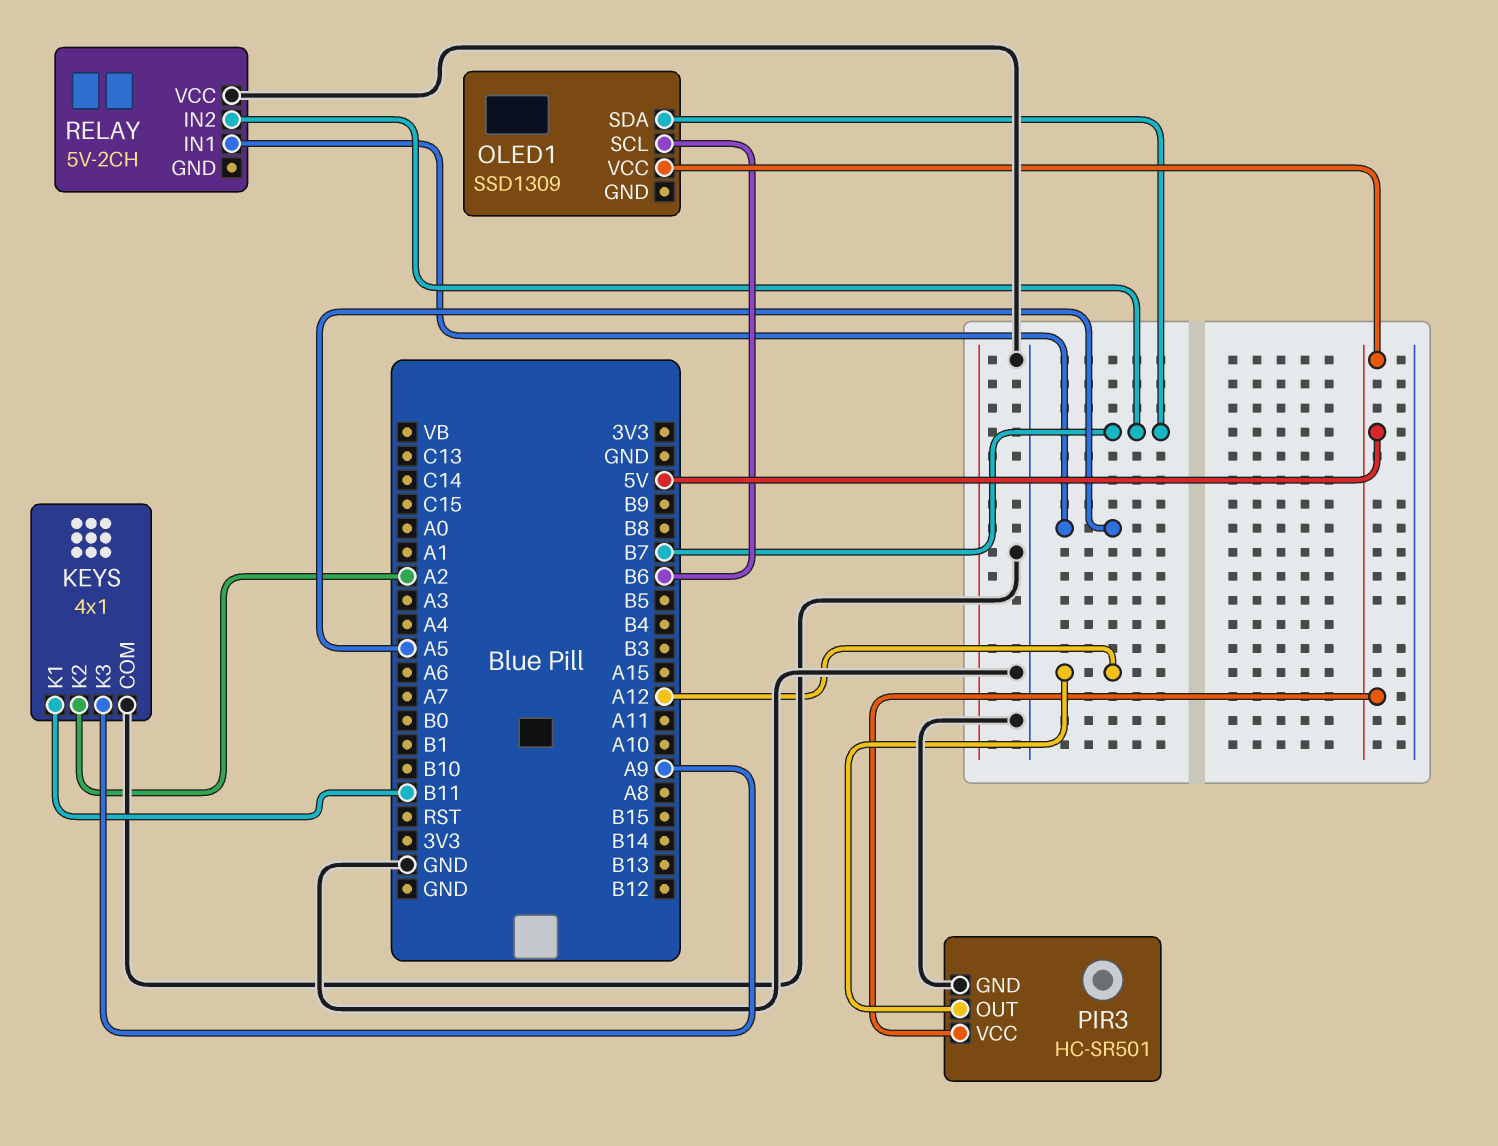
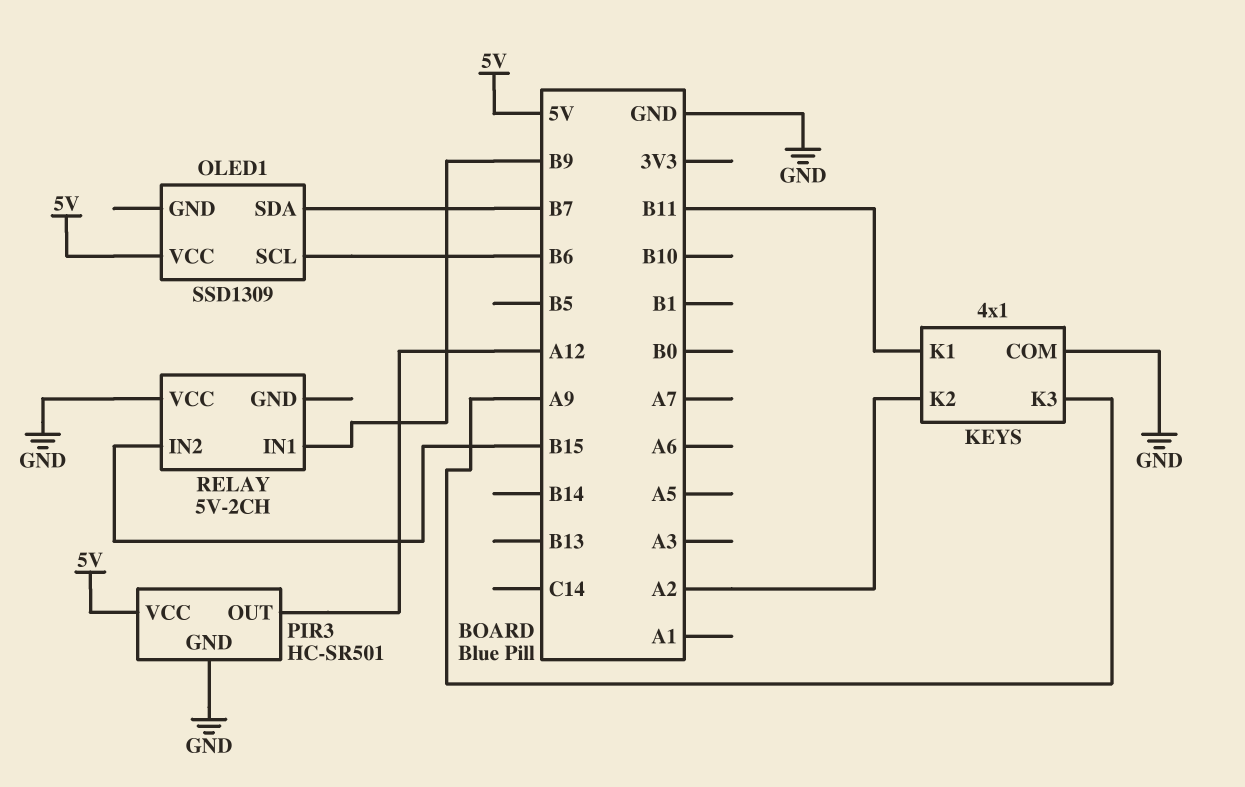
RELAY pin IN1: A5 -> B9
RELAY pin IN2: B7 -> B15

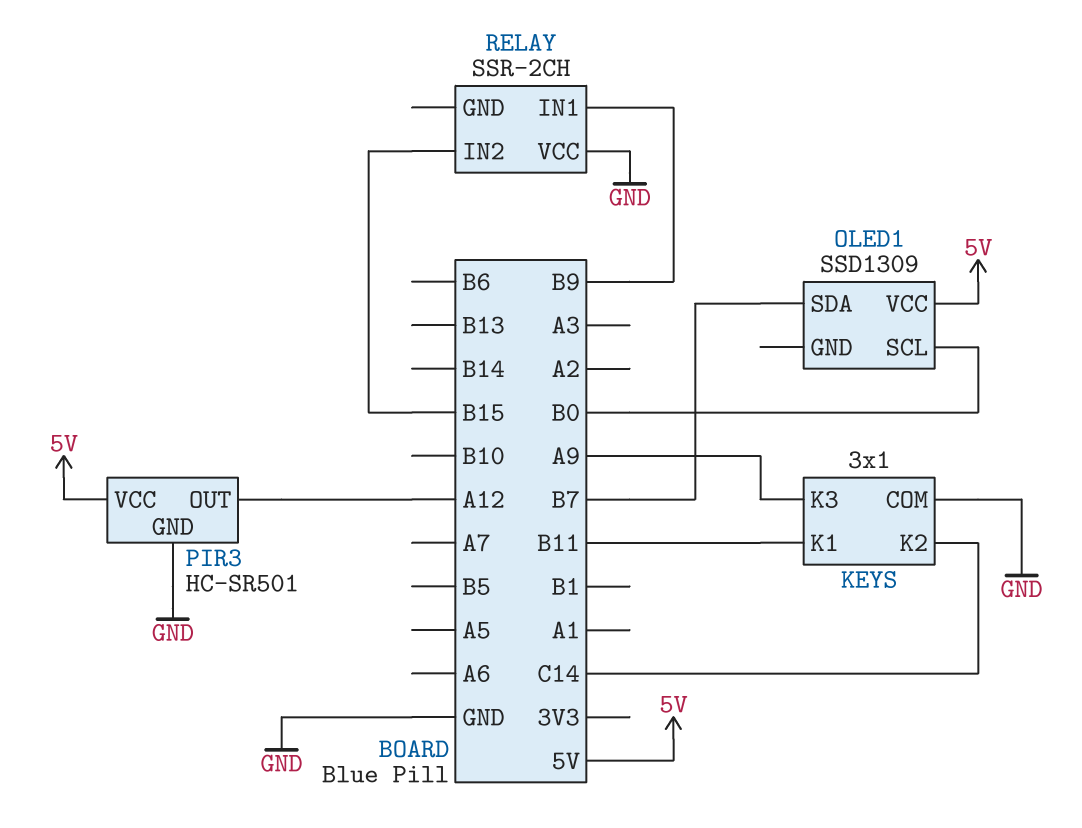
KEYS: 4x1 -> 3x1
KEYS pin K2: A2 -> C14
OLED1 pin SCL: B6 -> B0
RELAY: 5V-2CH -> SSR-2CH

